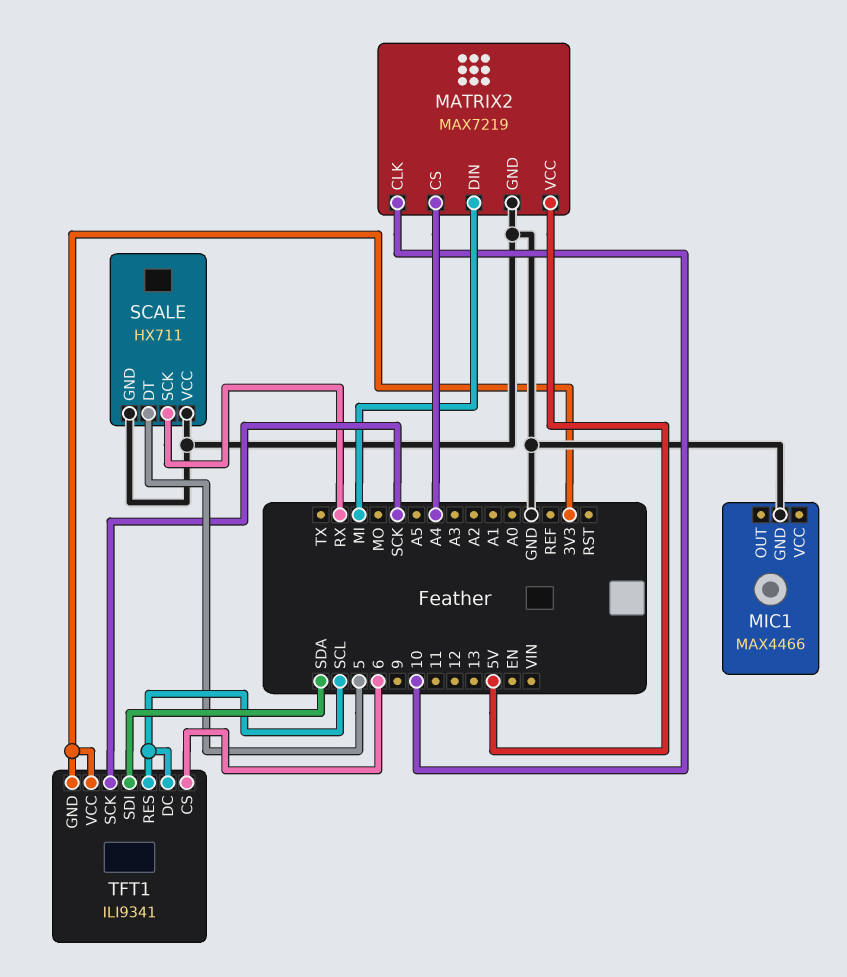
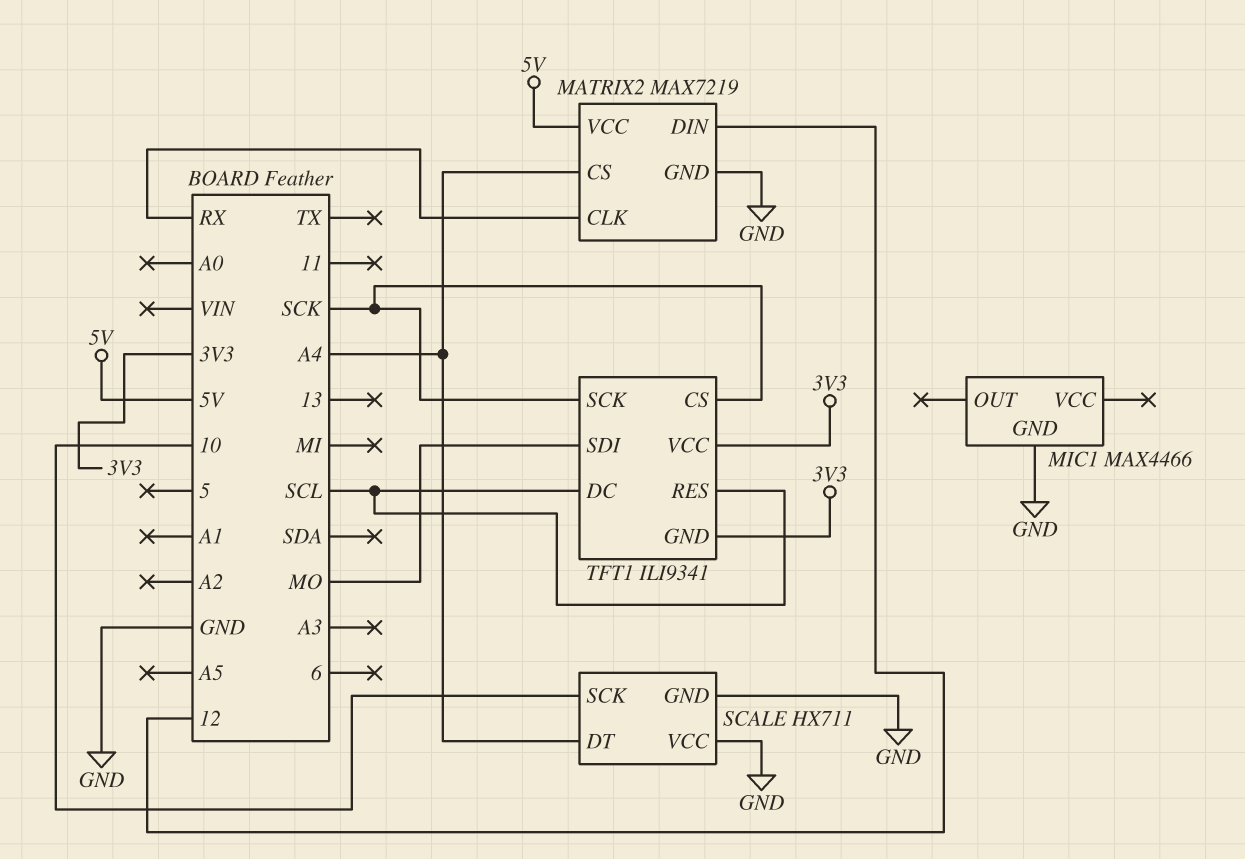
MATRIX2 pin CLK: 10 -> RX
MATRIX2 pin DIN: MI -> 12
SCALE pin DT: 5 -> A4
SCALE pin SCK: RX -> 10
TFT1 pin CS: 6 -> SCK
TFT1 pin SDI: SDA -> MO

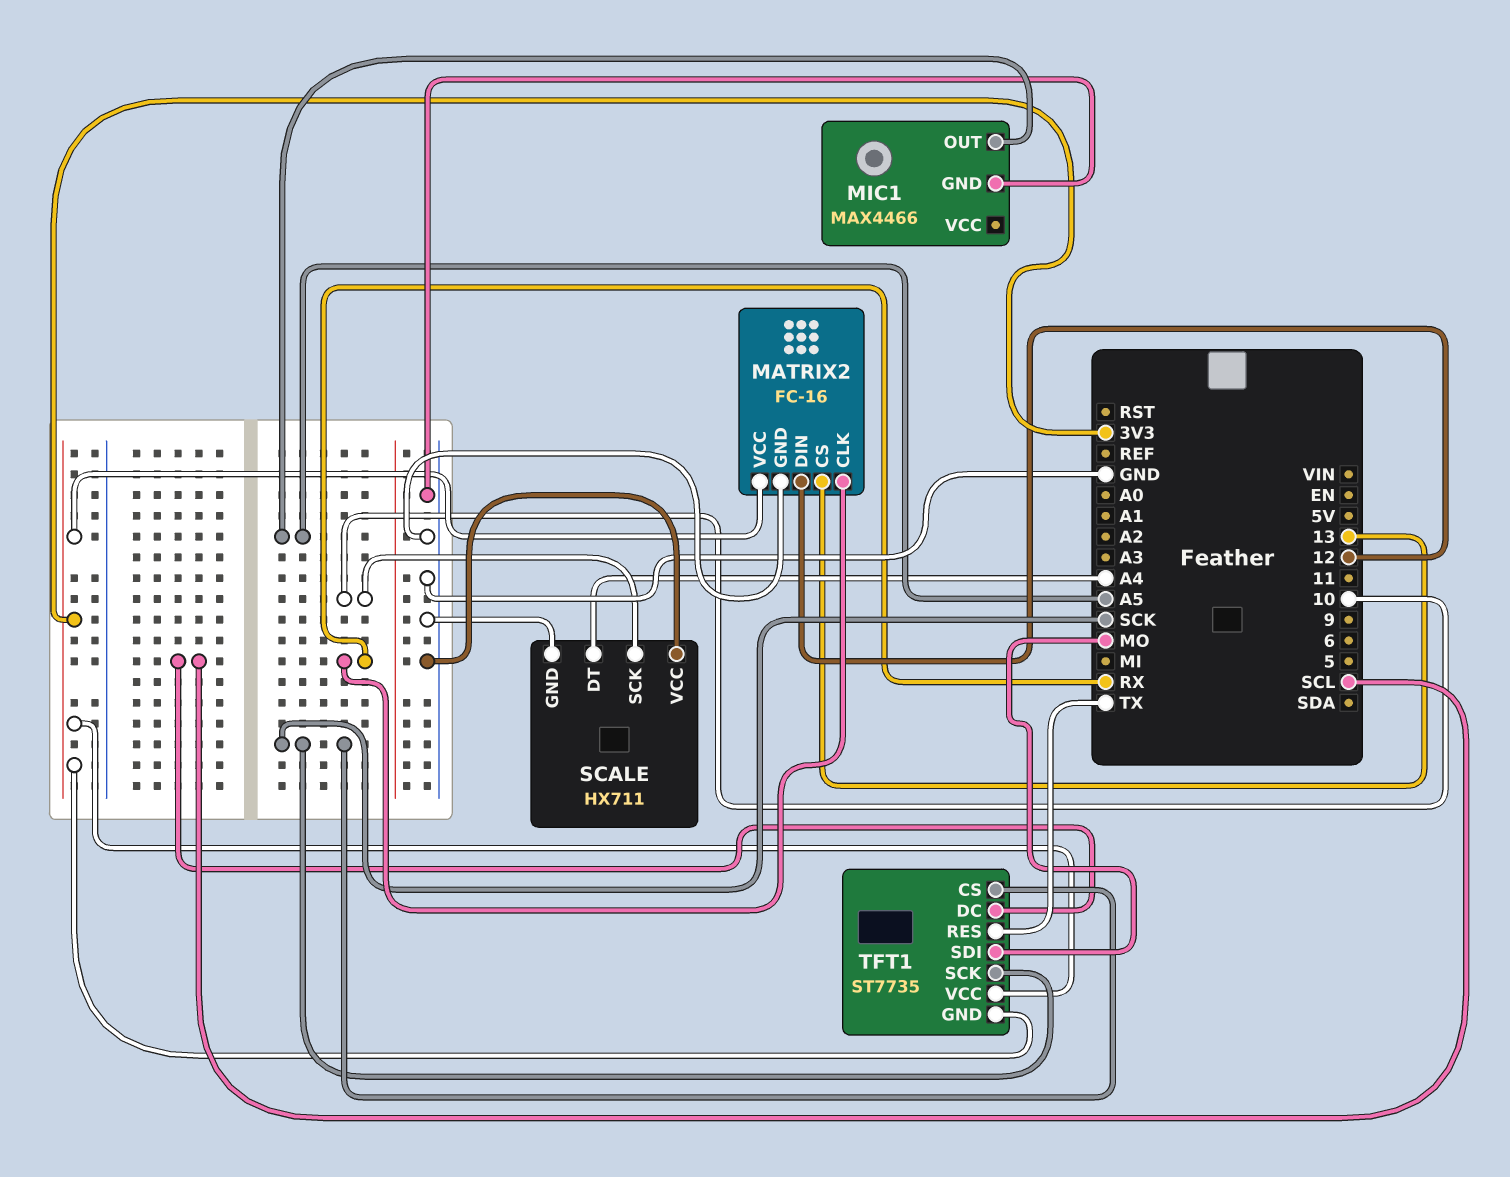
MATRIX2: MAX7219 -> FC-16
MATRIX2 pin CS: A4 -> 13
MATRIX2 pin VCC: 5V -> 3V3
MIC1 pin OUT: none -> A5
TFT1: ILI9341 -> ST7735
TFT1 pin RES: SCL -> TX

